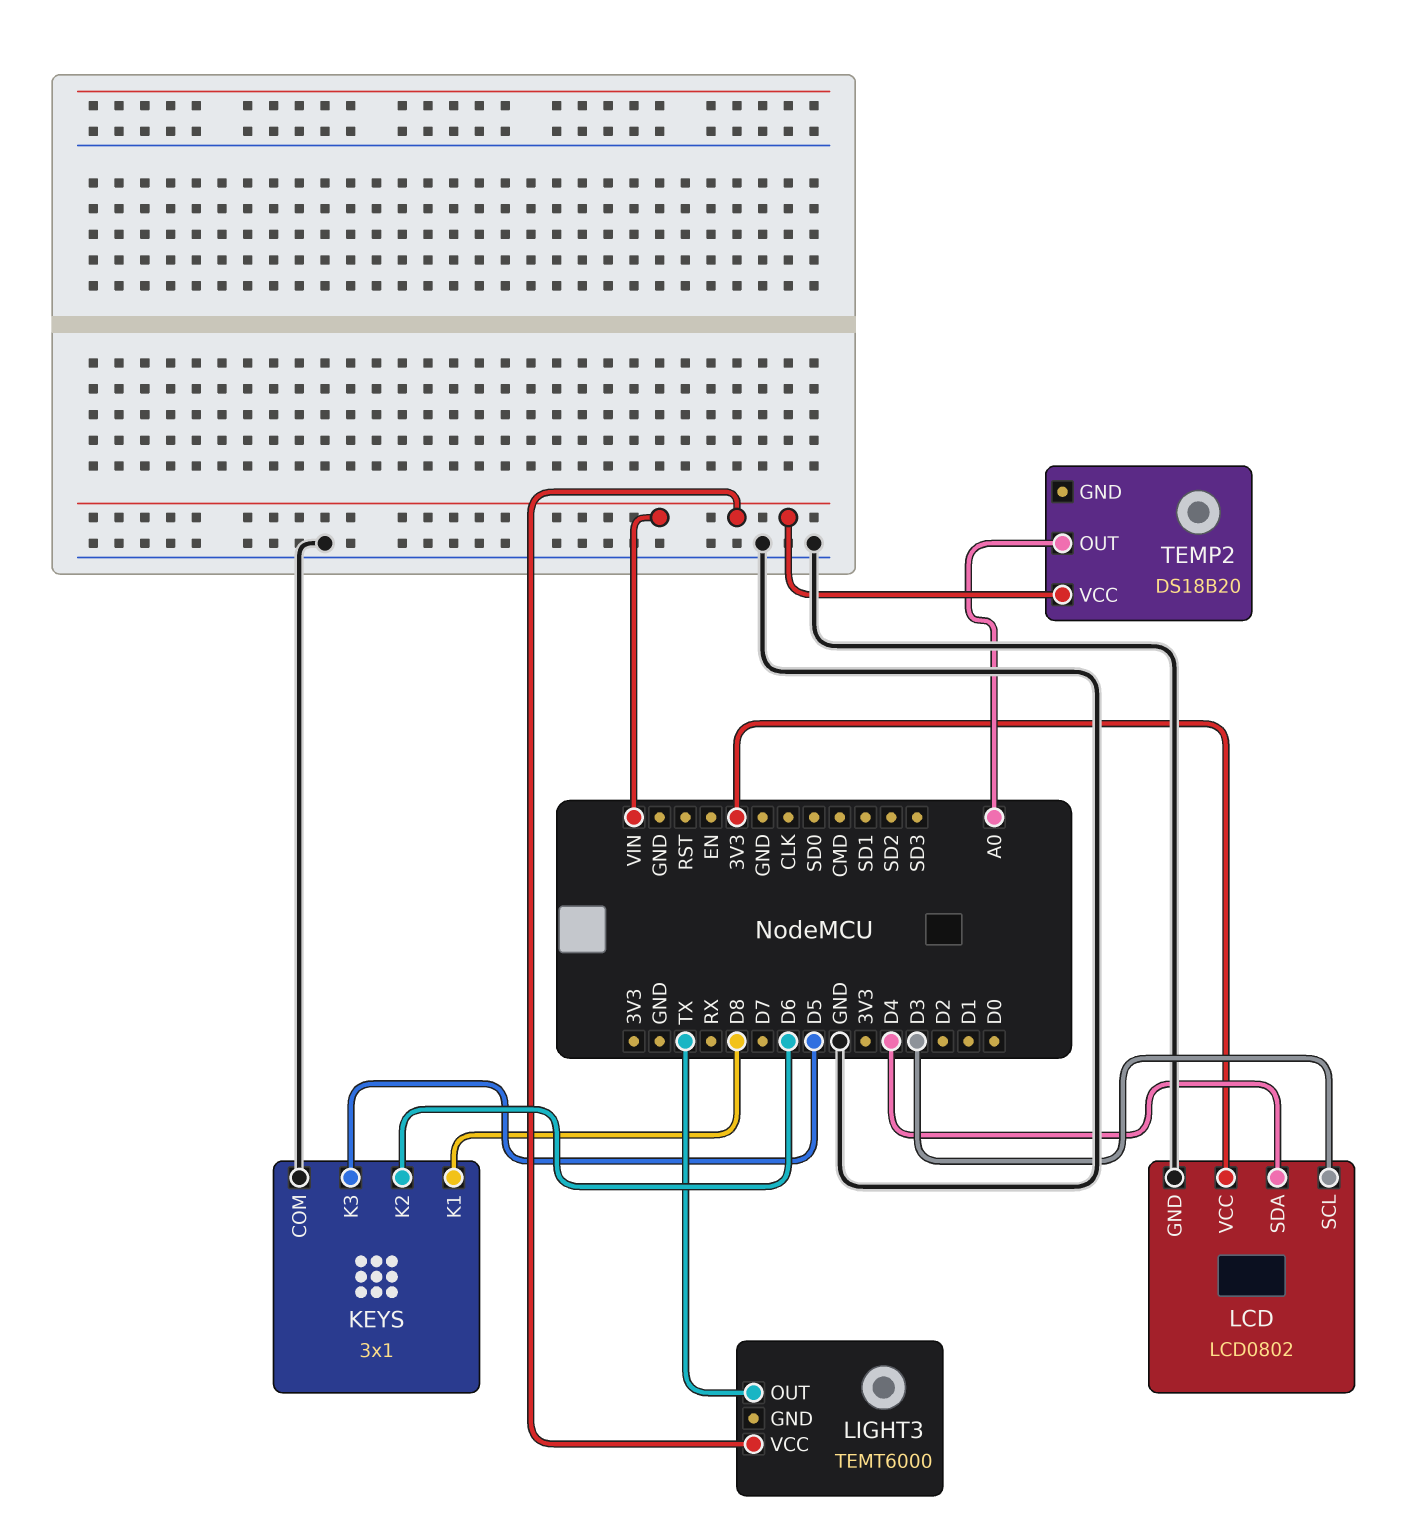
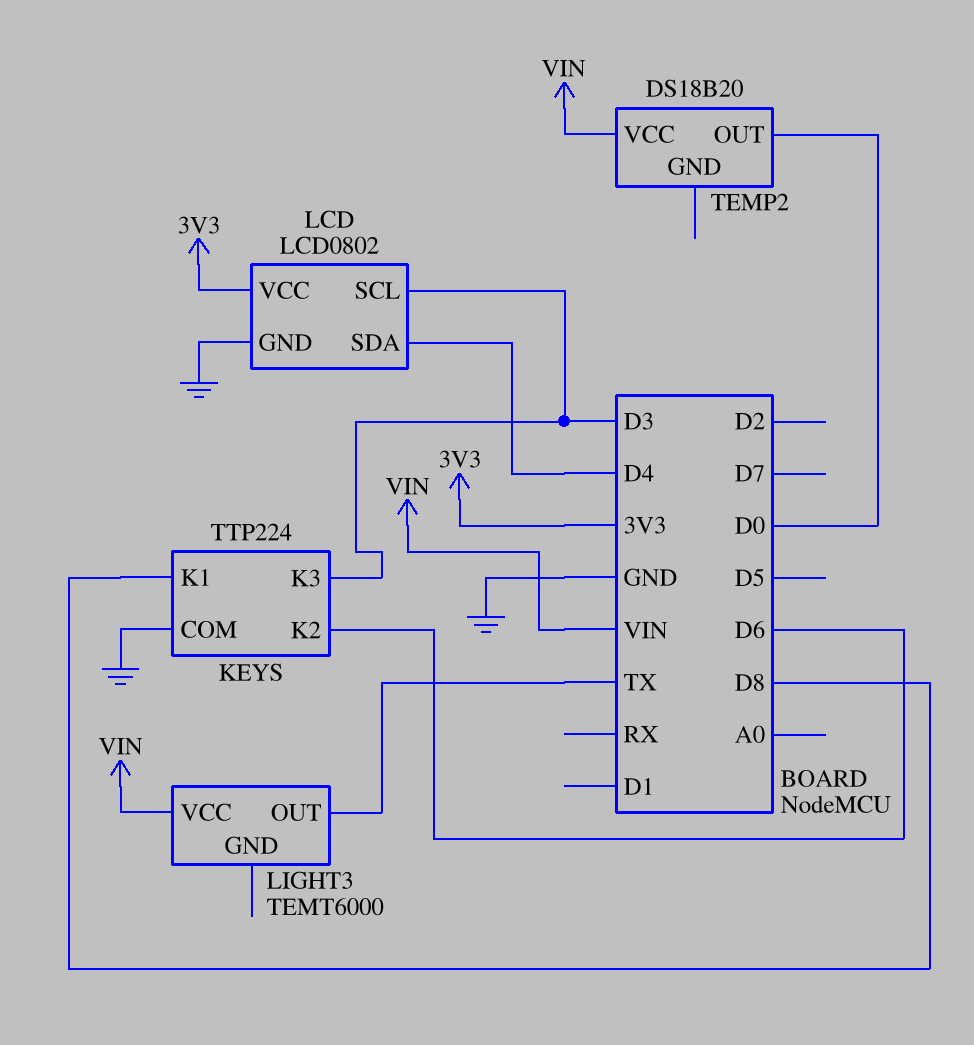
KEYS: 3x1 -> TTP224
KEYS pin K3: D5 -> D3
TEMP2 pin OUT: A0 -> D0

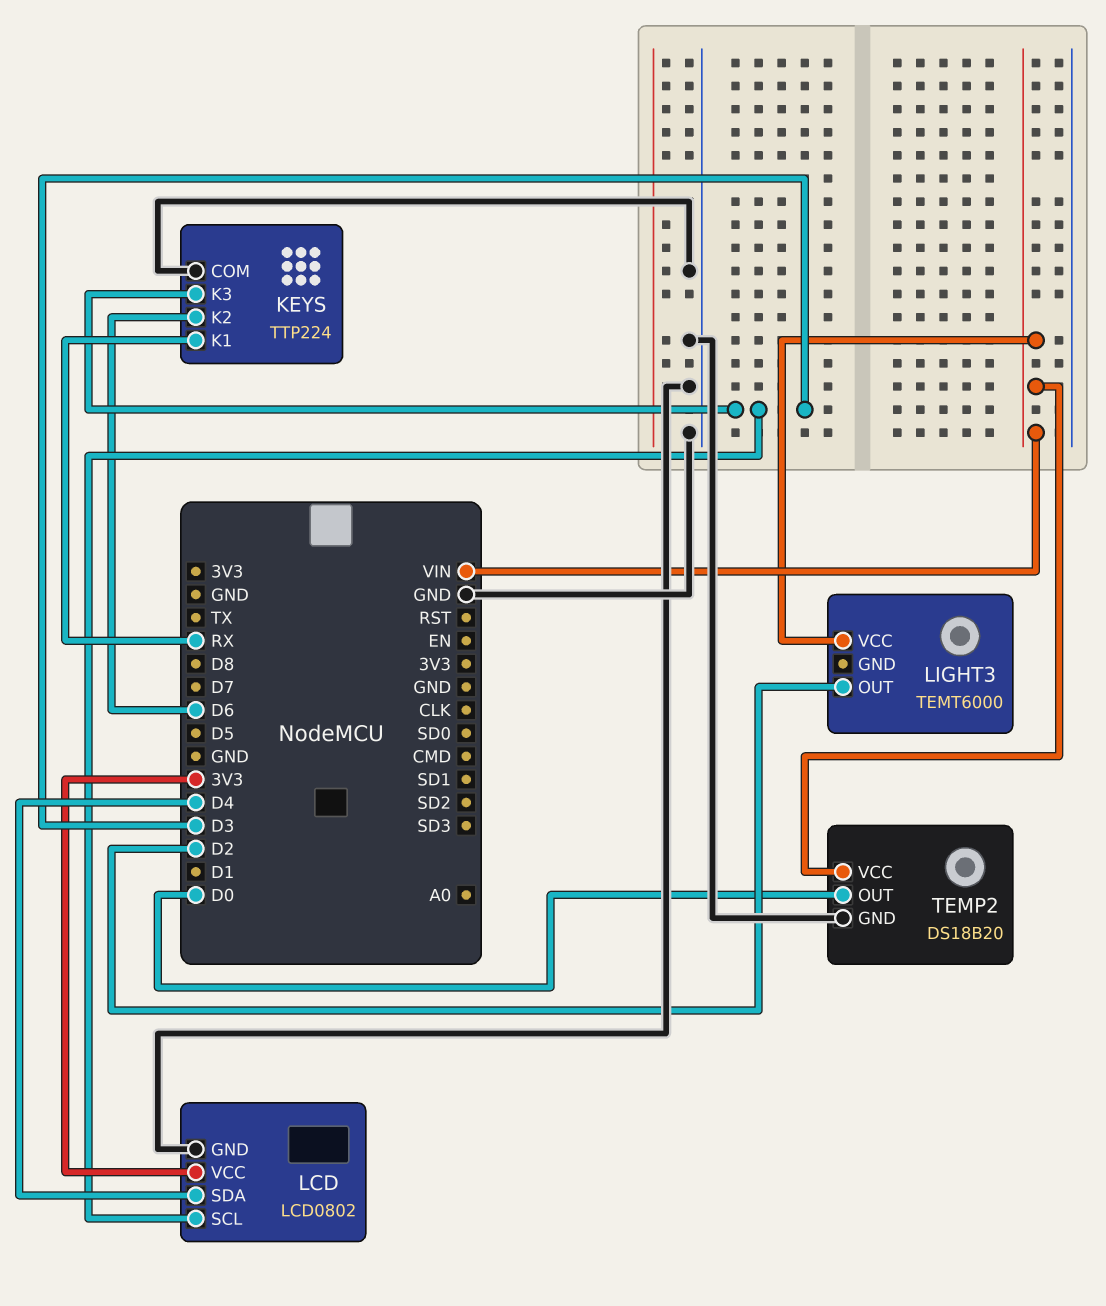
KEYS pin K1: D8 -> RX
LIGHT3 pin OUT: TX -> D2
TEMP2 pin GND: none -> GND

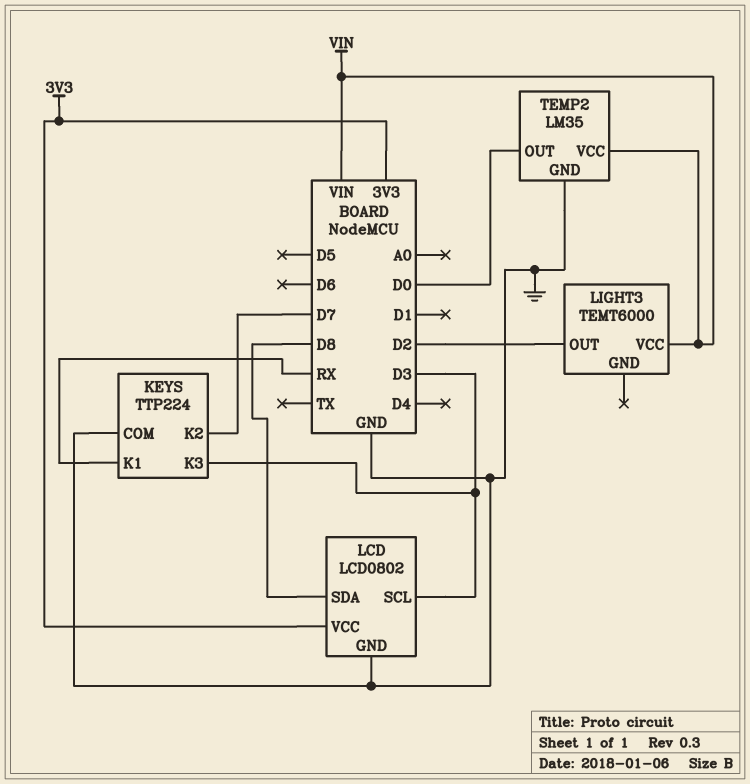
KEYS pin K2: D6 -> D7
LCD pin SDA: D4 -> D8
TEMP2: DS18B20 -> LM35

